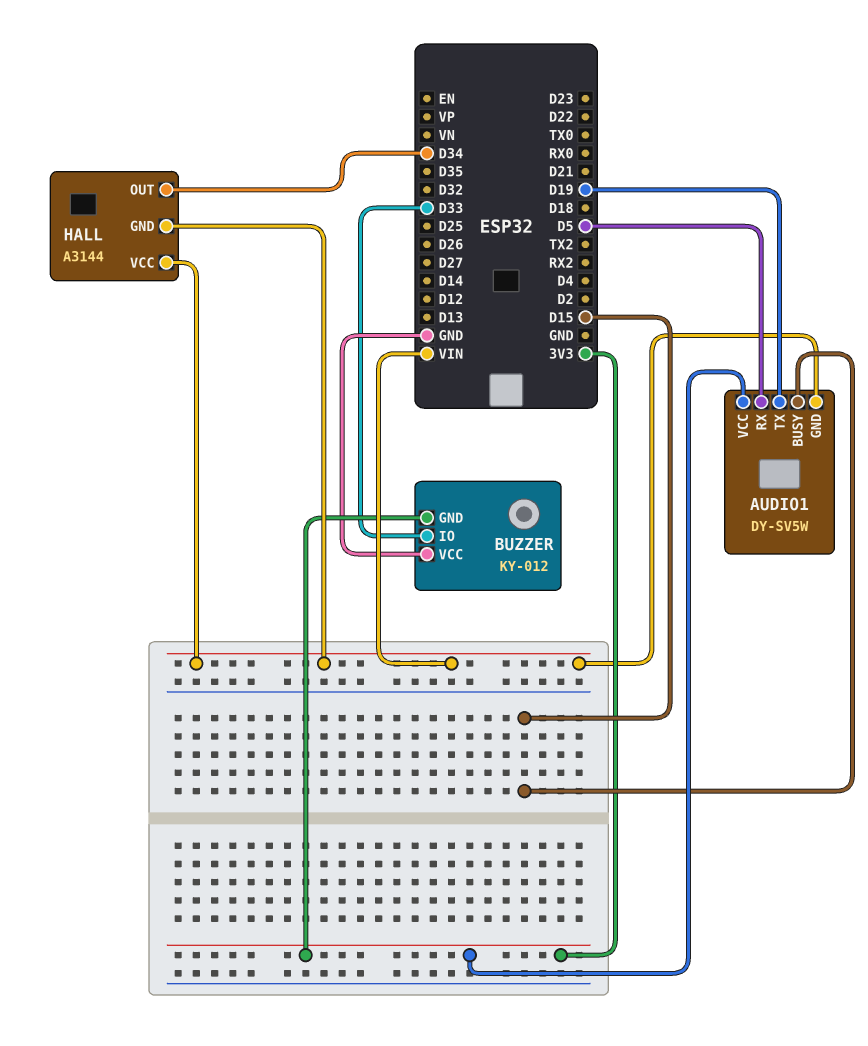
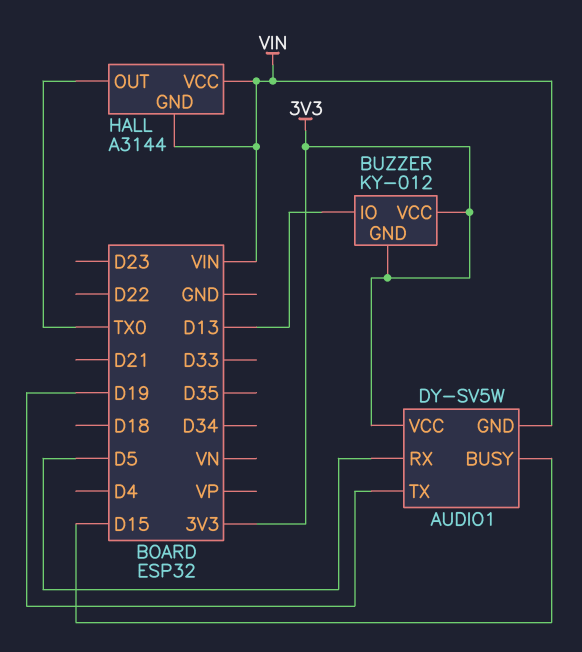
BUZZER pin IO: D33 -> D13
BUZZER pin VCC: GND -> 3V3
HALL pin OUT: D34 -> TX0

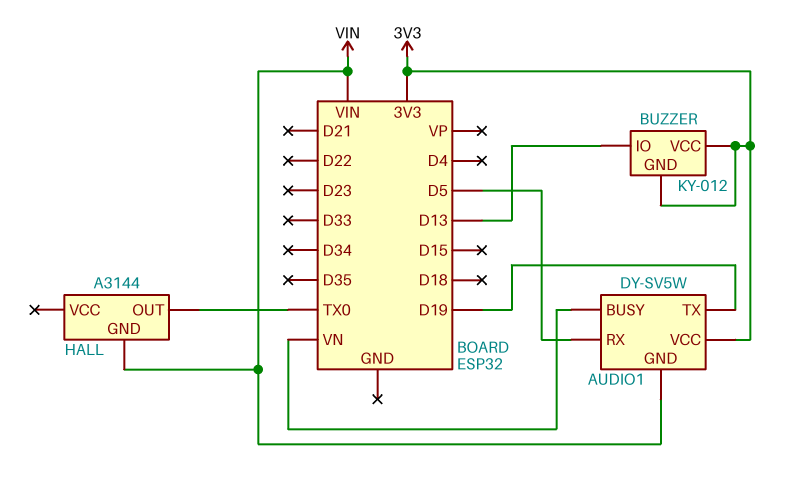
AUDIO1 pin BUSY: D15 -> VN
HALL pin VCC: VIN -> none

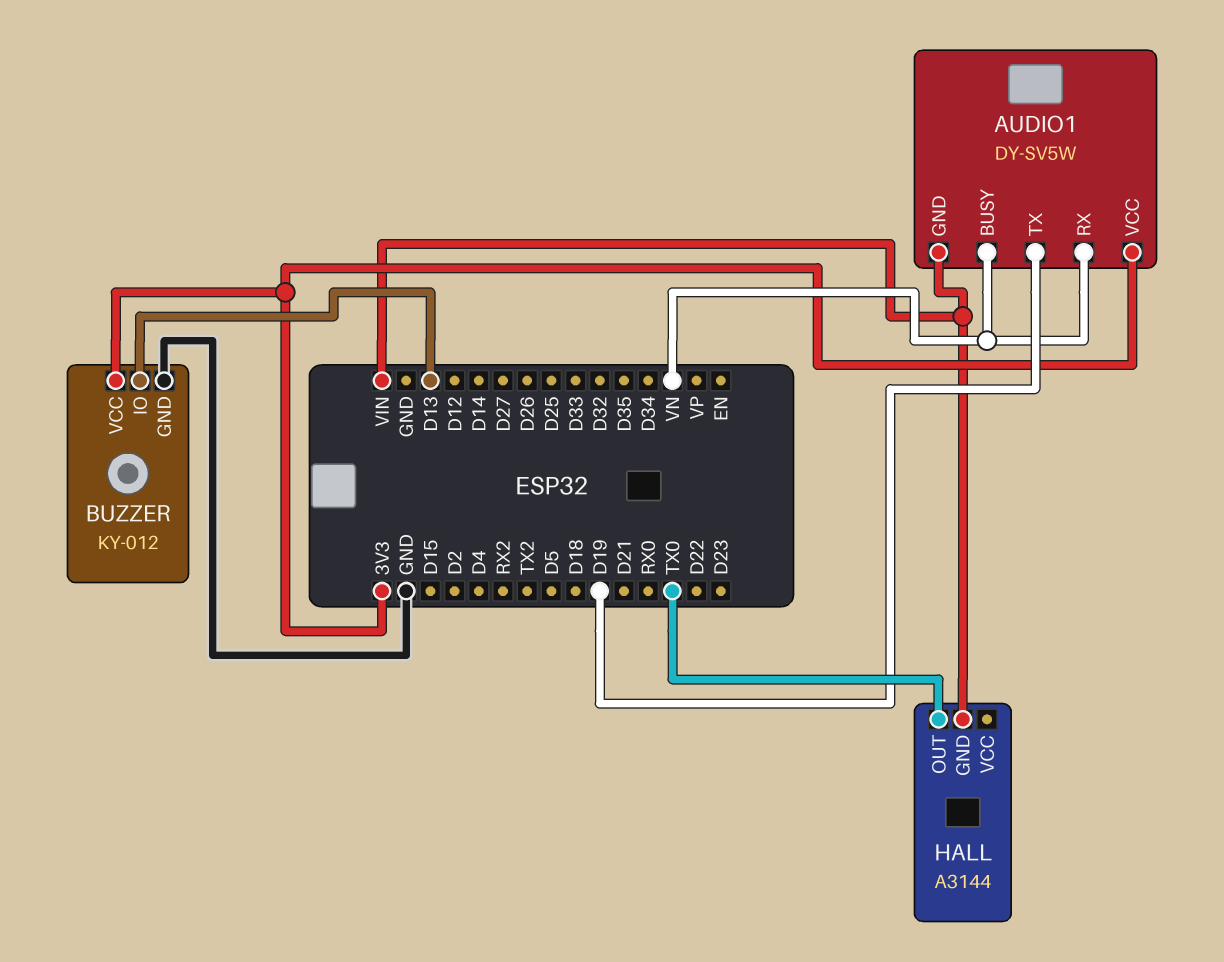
AUDIO1 pin RX: D5 -> VN
BUZZER pin GND: 3V3 -> GND

